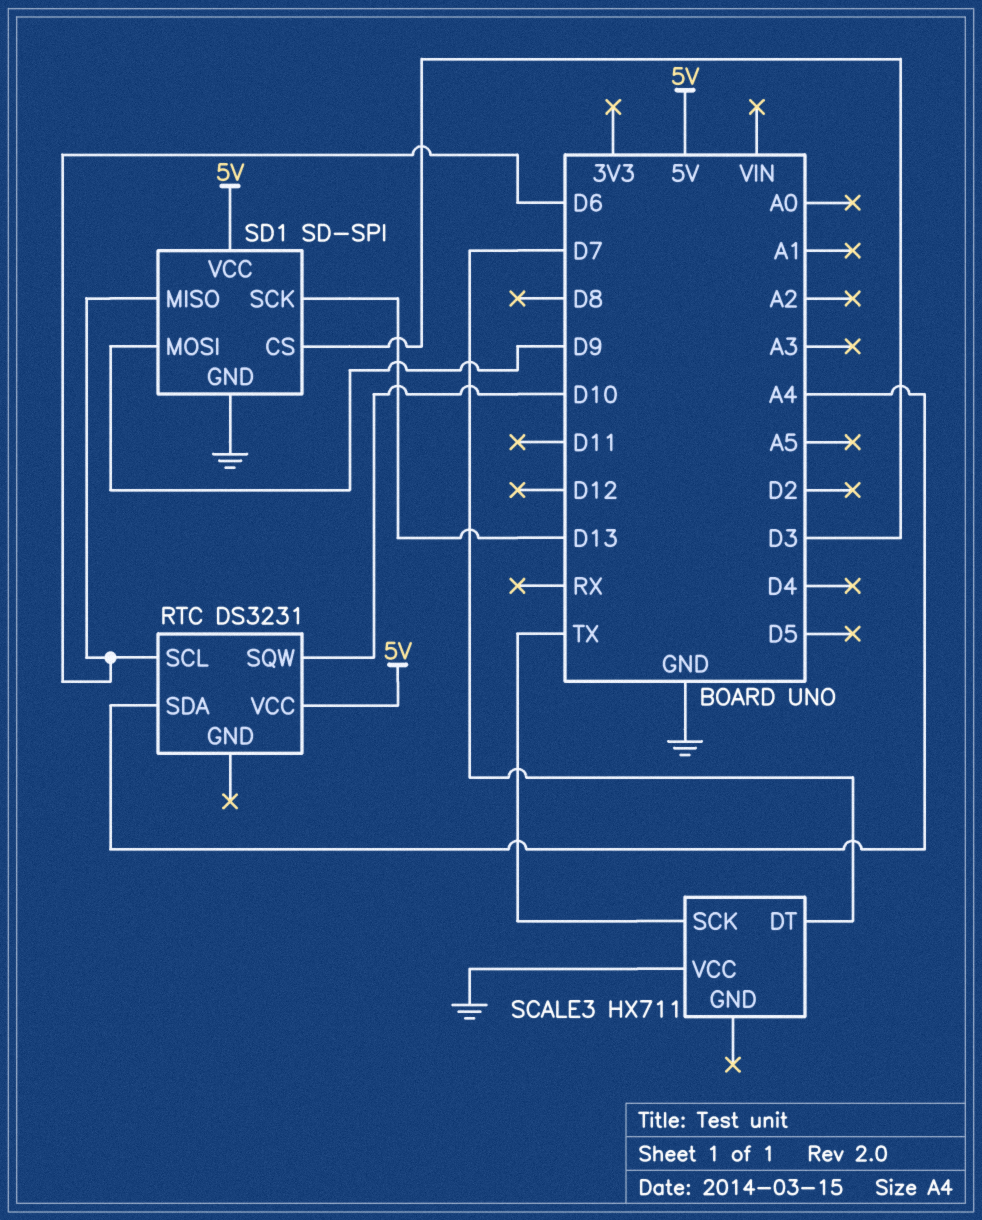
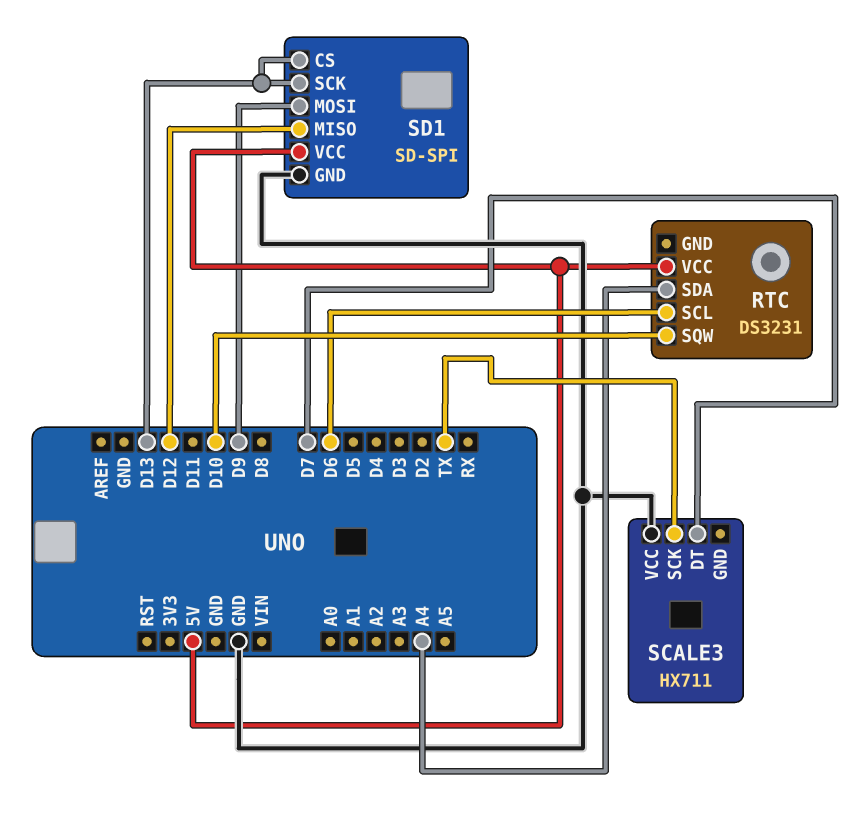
SD1 pin CS: D3 -> D13
SD1 pin MISO: D6 -> D12

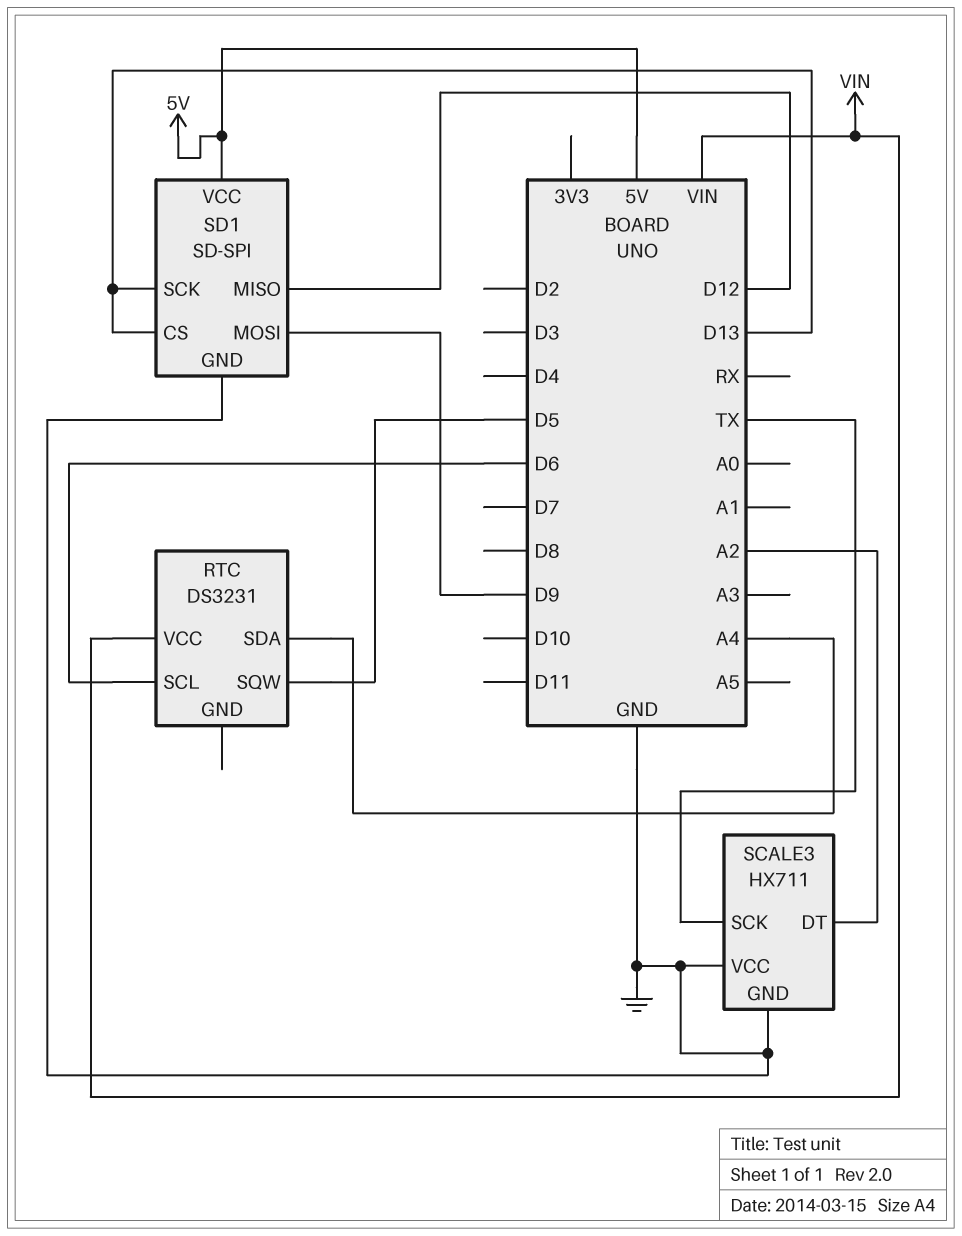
RTC pin SQW: D10 -> D5
RTC pin VCC: 5V -> VIN
SCALE3 pin DT: D7 -> A2
SCALE3 pin GND: none -> GND

